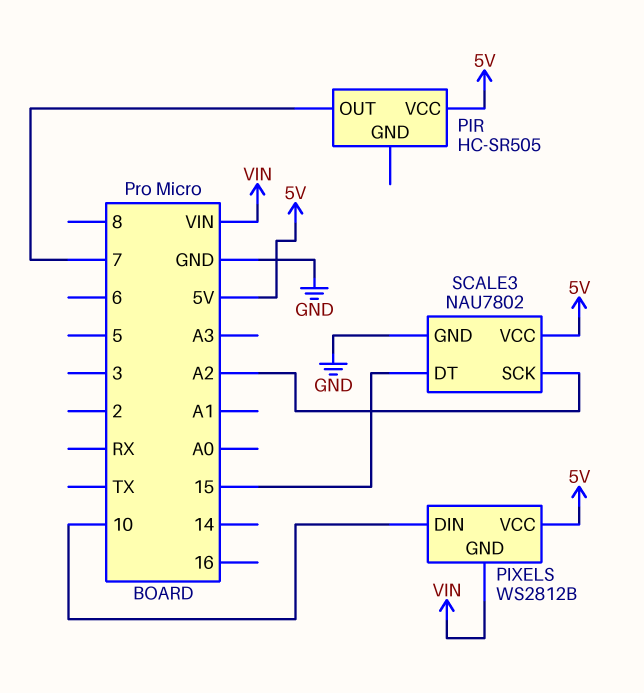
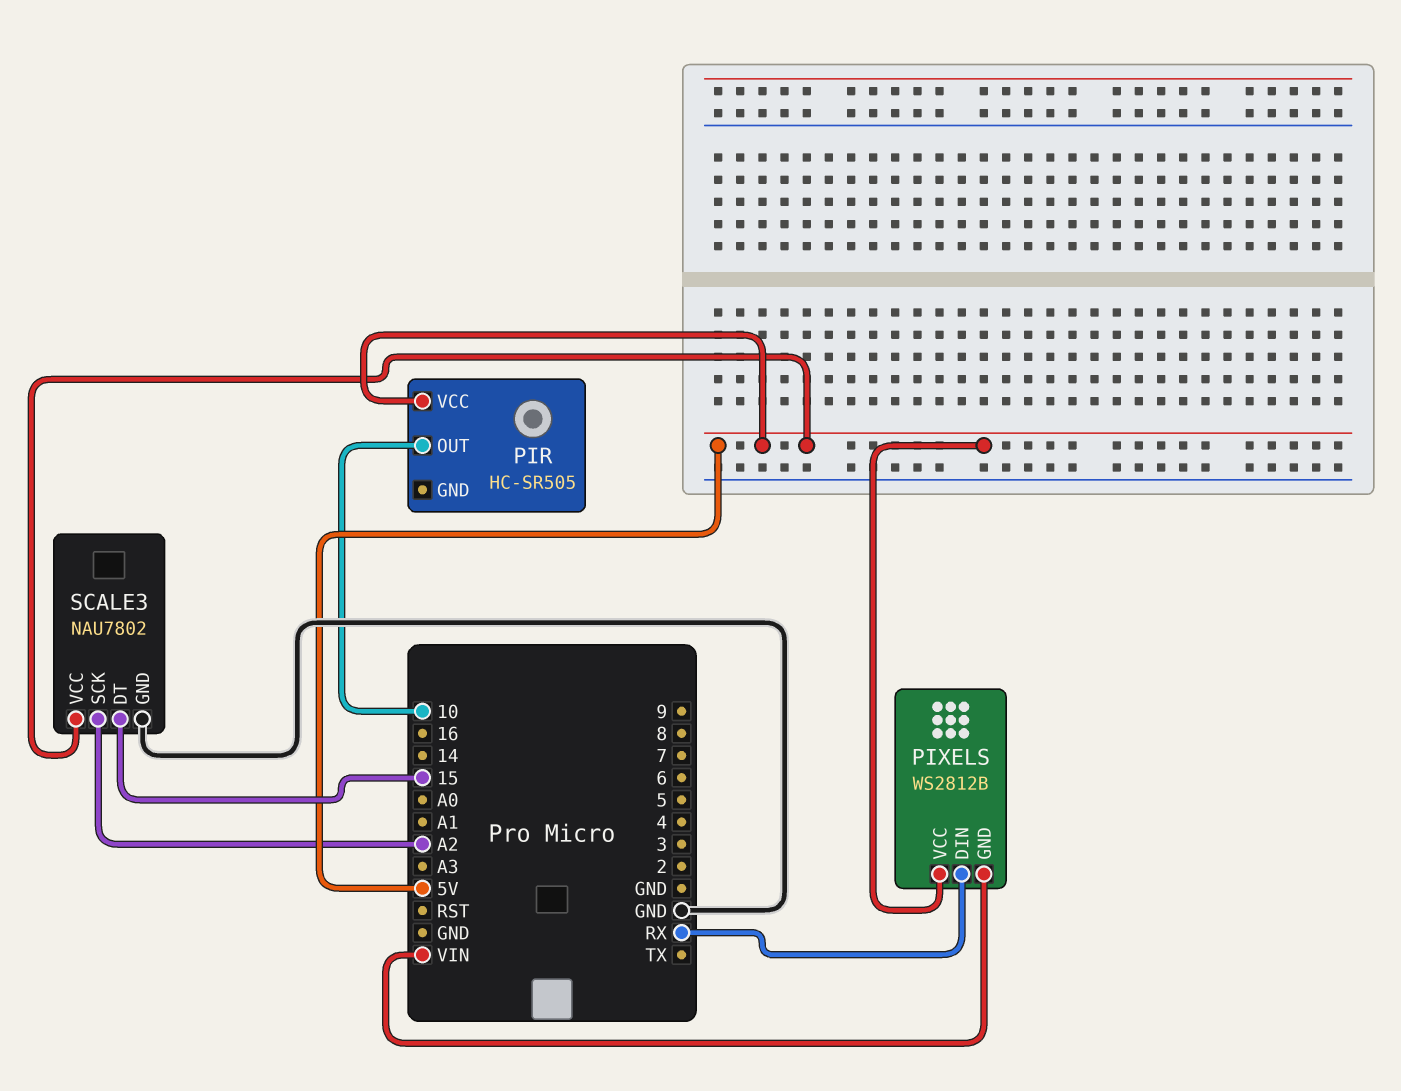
PIR pin OUT: 7 -> 10
PIXELS pin DIN: 10 -> RX

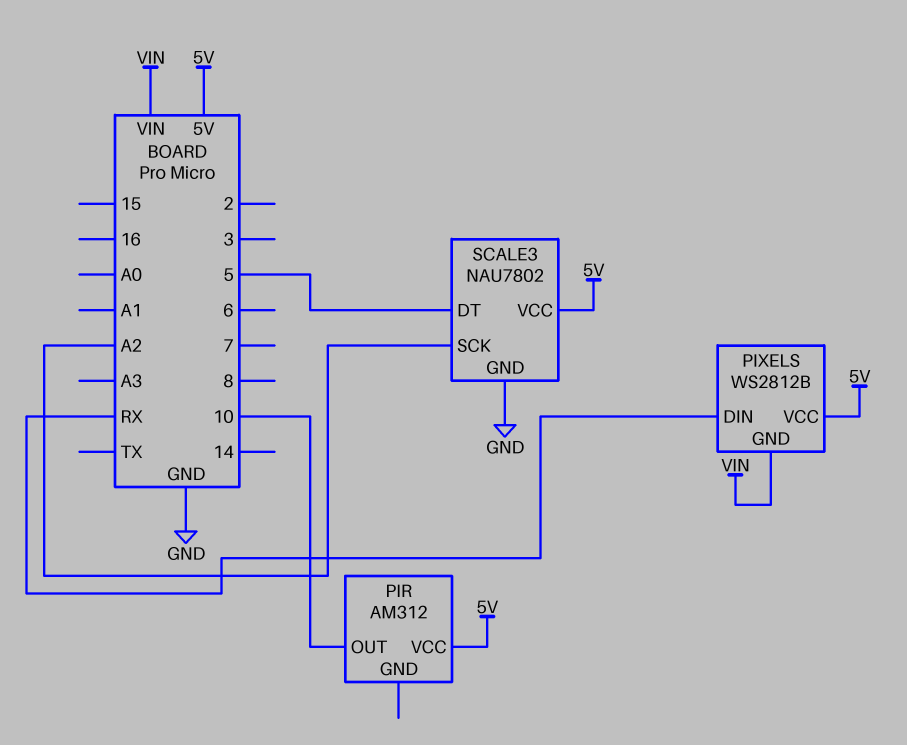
PIR: HC-SR505 -> AM312
SCALE3 pin DT: 15 -> 5

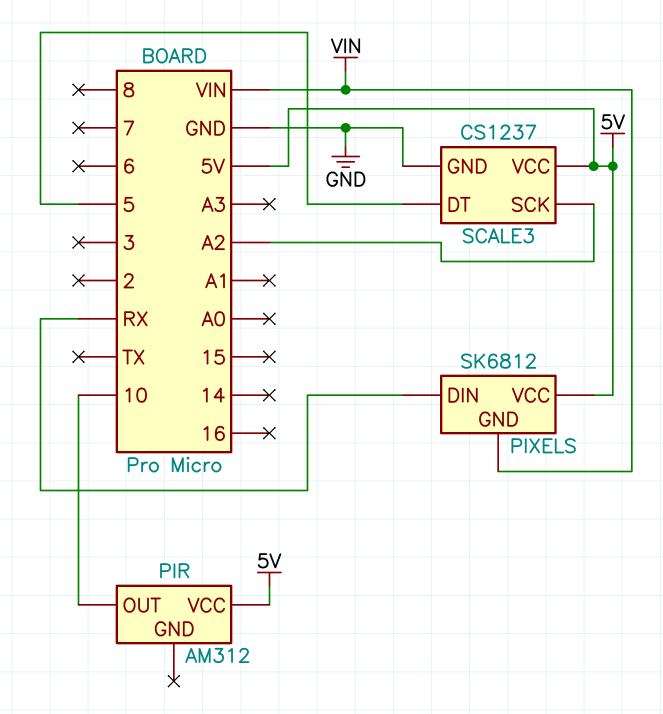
PIXELS: WS2812B -> SK6812
SCALE3: NAU7802 -> CS1237

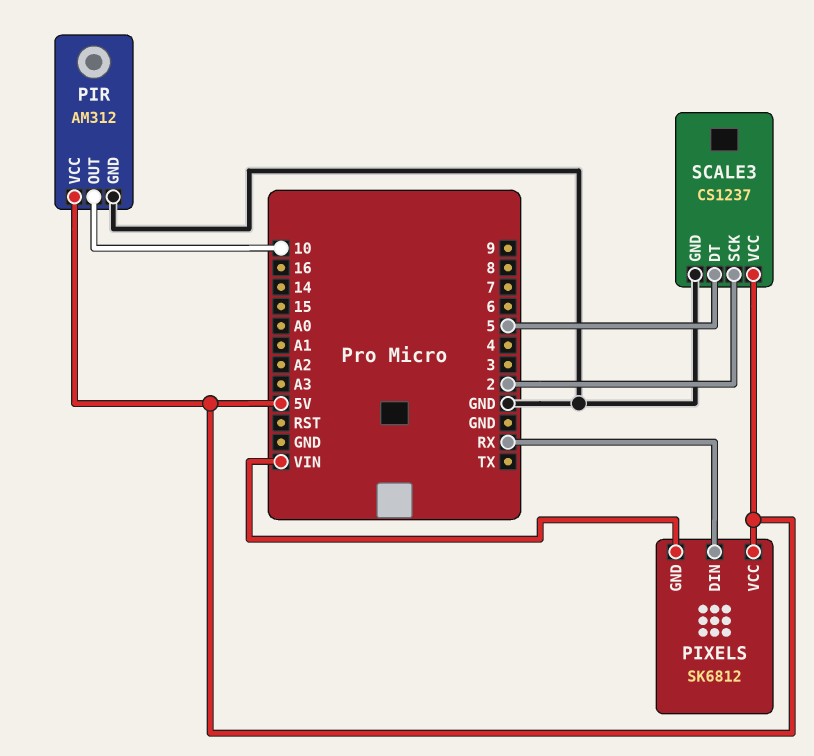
PIR pin GND: none -> GND
SCALE3 pin SCK: A2 -> 2

